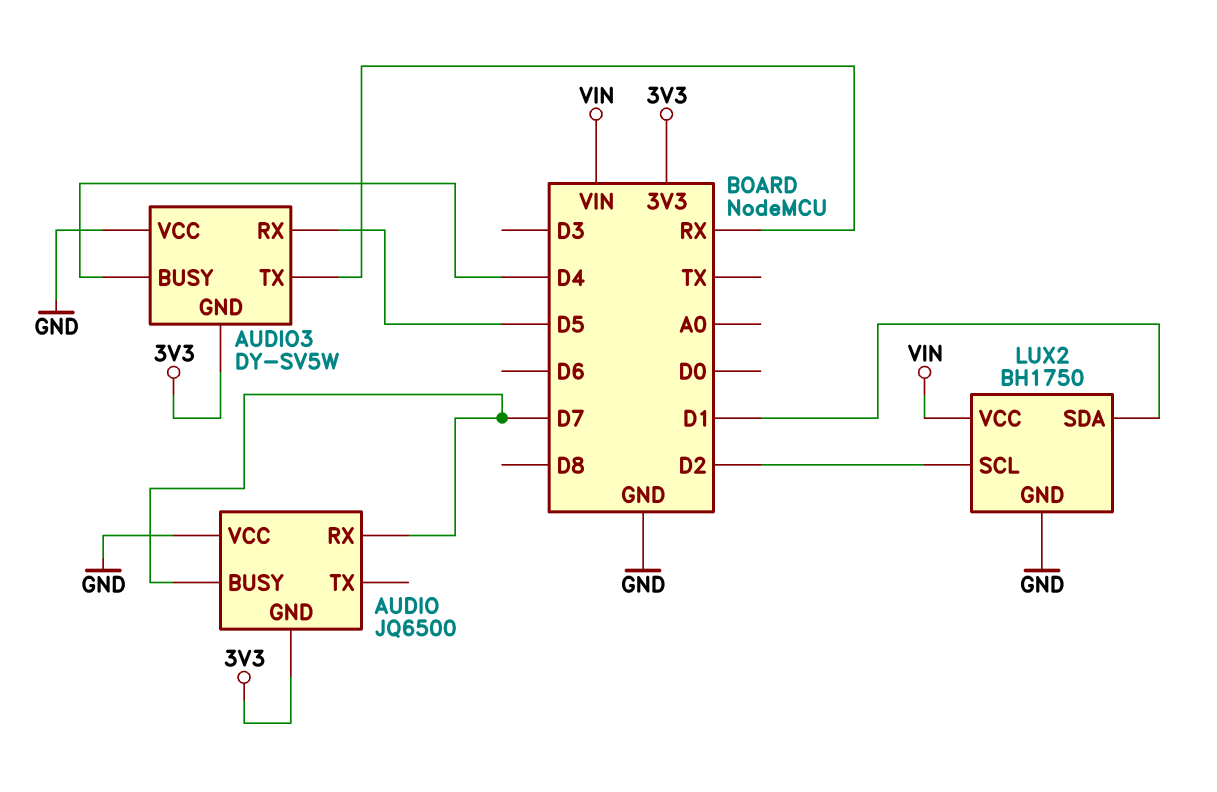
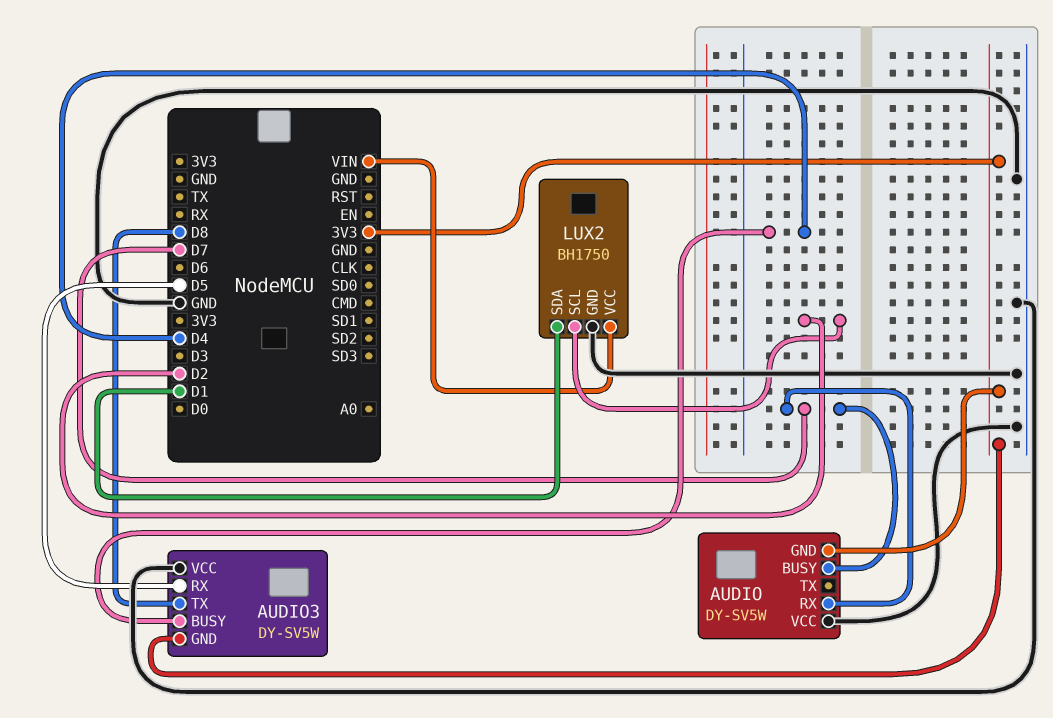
AUDIO: JQ6500 -> DY-SV5W
AUDIO3 pin TX: RX -> D8

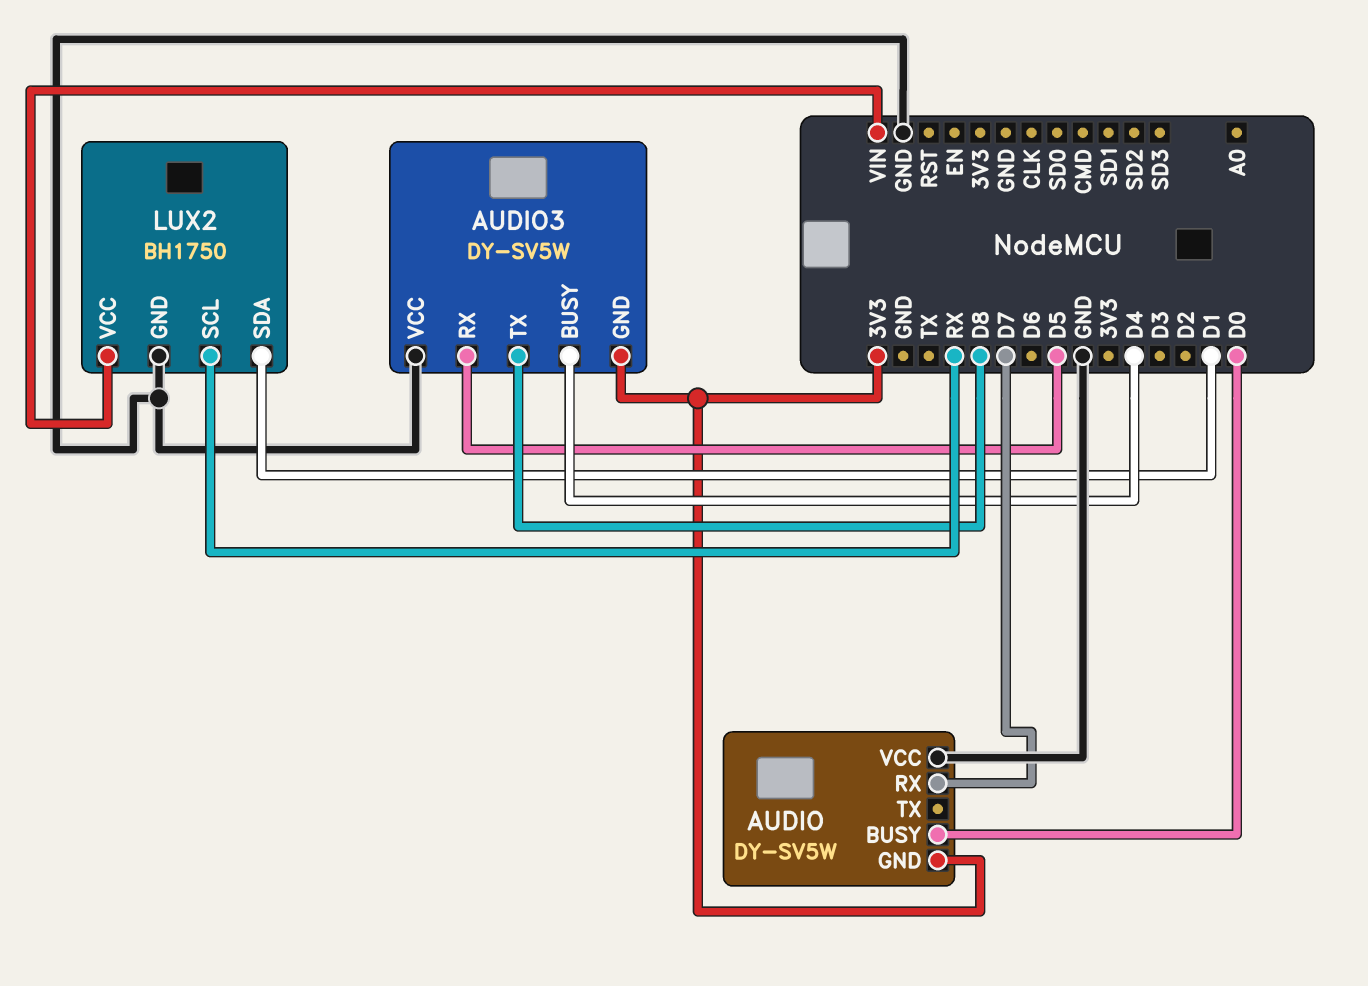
AUDIO pin BUSY: D7 -> D0
LUX2 pin SCL: D2 -> RX

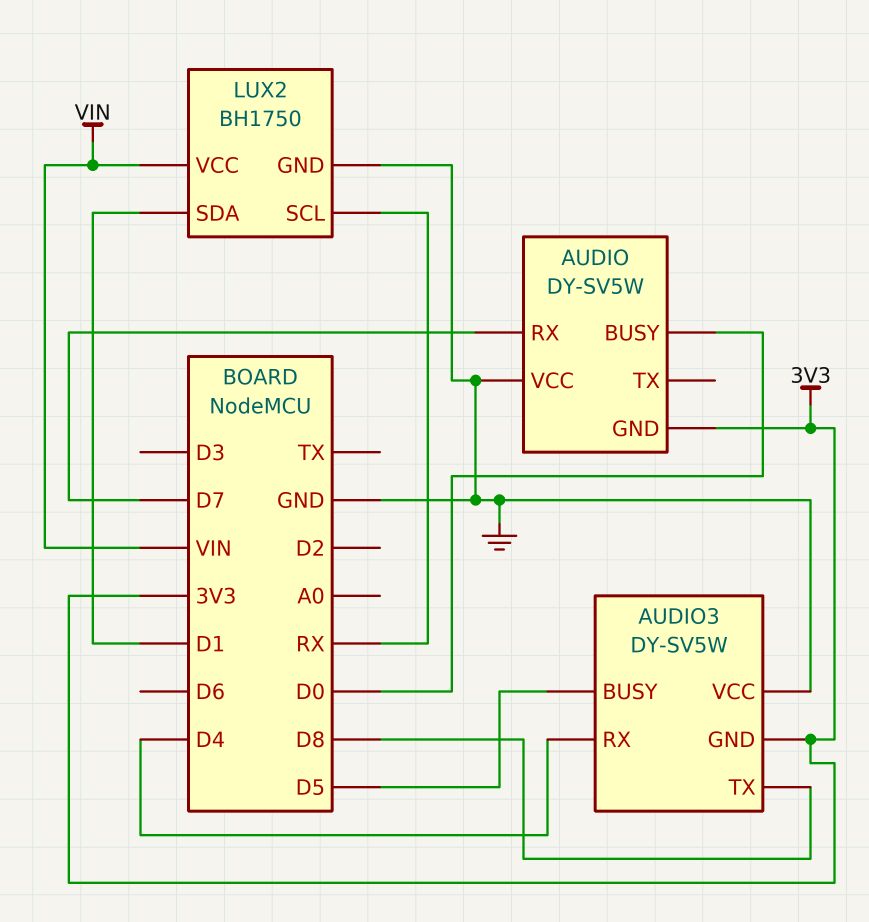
AUDIO3 pin BUSY: D4 -> D5
AUDIO3 pin RX: D5 -> D4

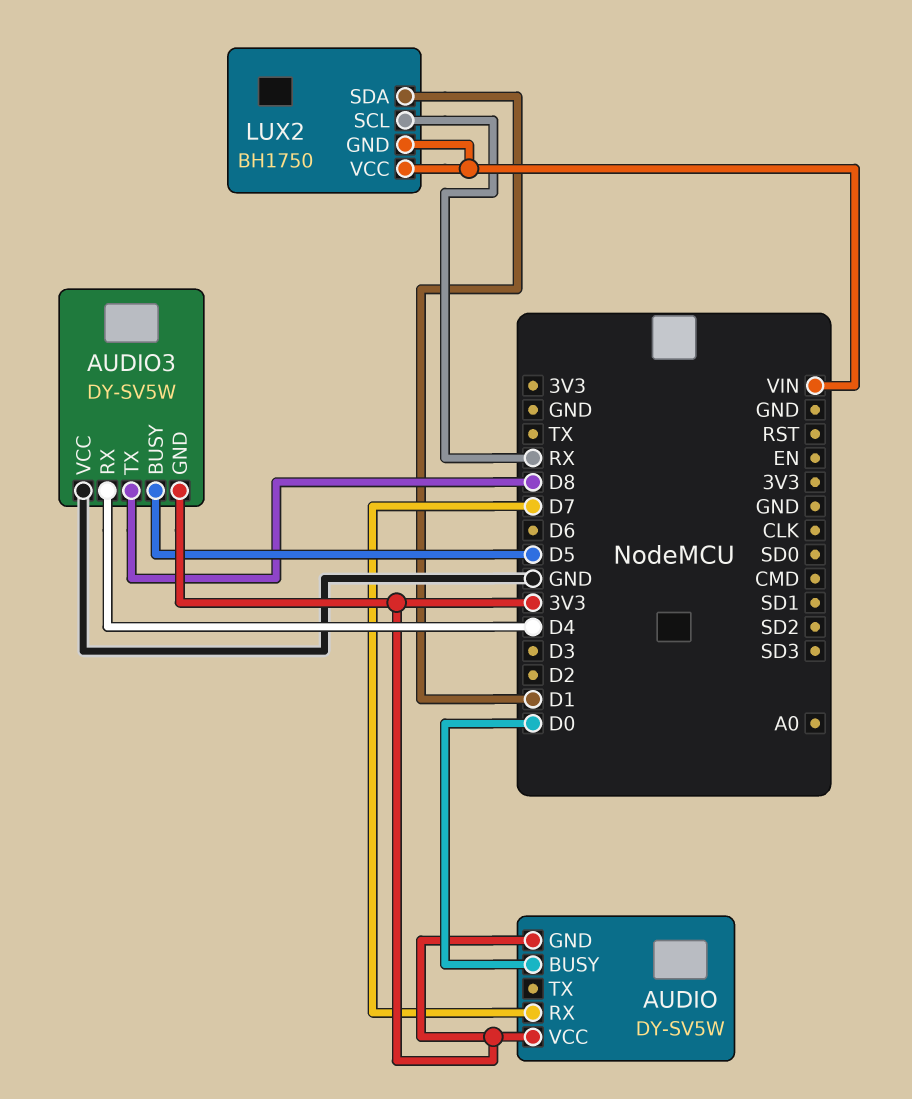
AUDIO pin VCC: GND -> 3V3
LUX2 pin GND: GND -> VIN

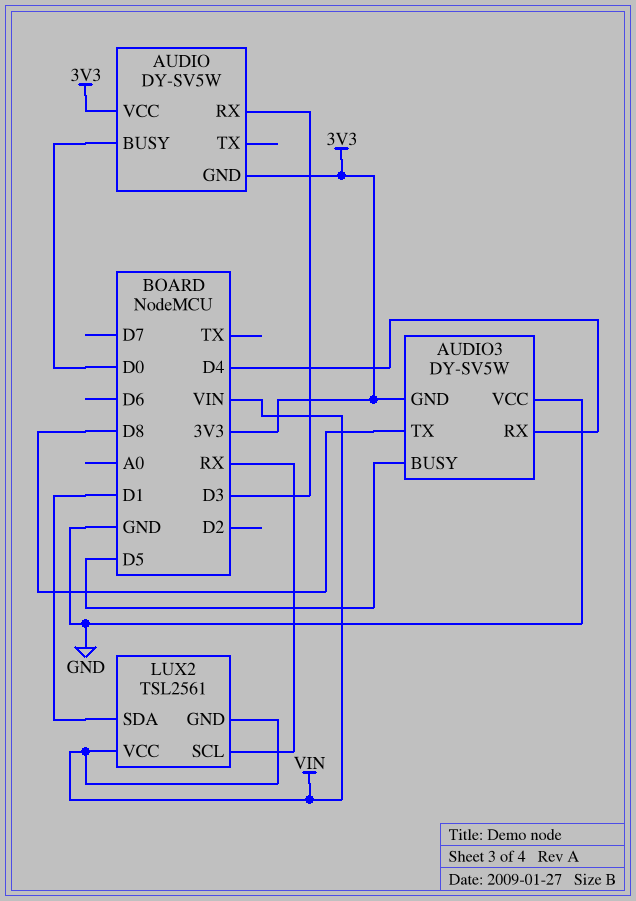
AUDIO pin RX: D7 -> D3
LUX2: BH1750 -> TSL2561

